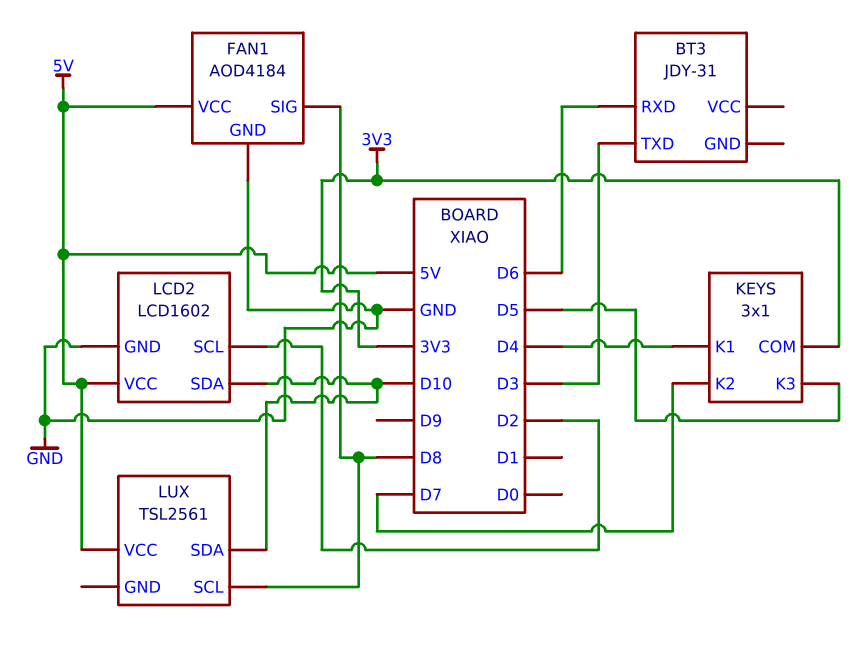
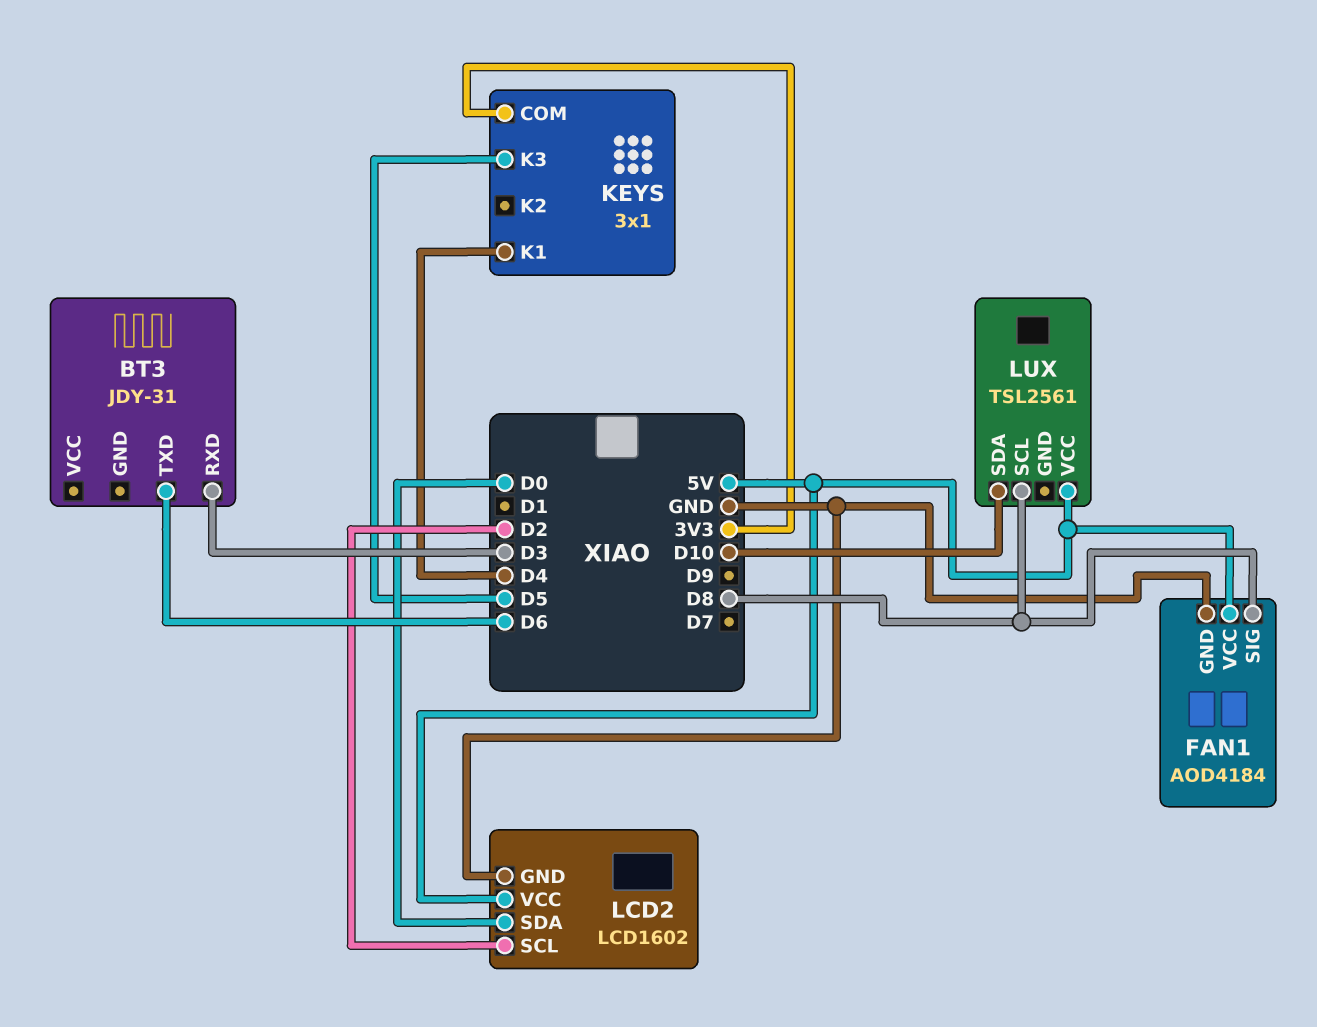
BT3 pin RXD: D6 -> D3
BT3 pin TXD: D3 -> D6
KEYS pin K2: D7 -> none
LCD2 pin SDA: D10 -> D0

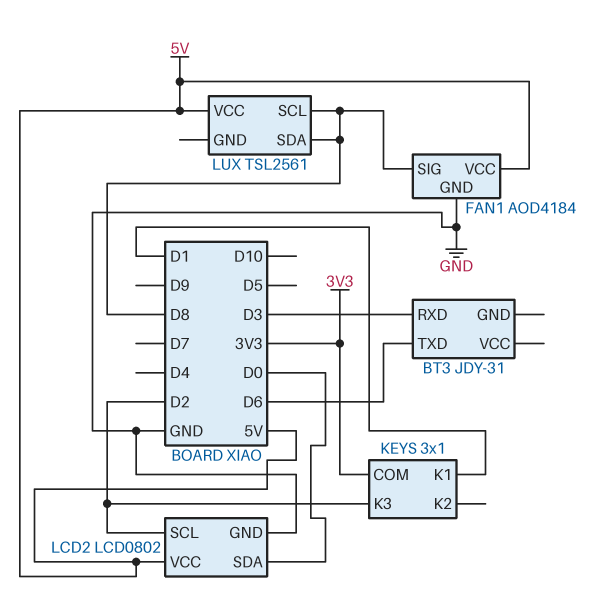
KEYS pin K1: D4 -> D1
KEYS pin K3: D5 -> D2
LCD2: LCD1602 -> LCD0802
LUX pin SDA: D10 -> D8

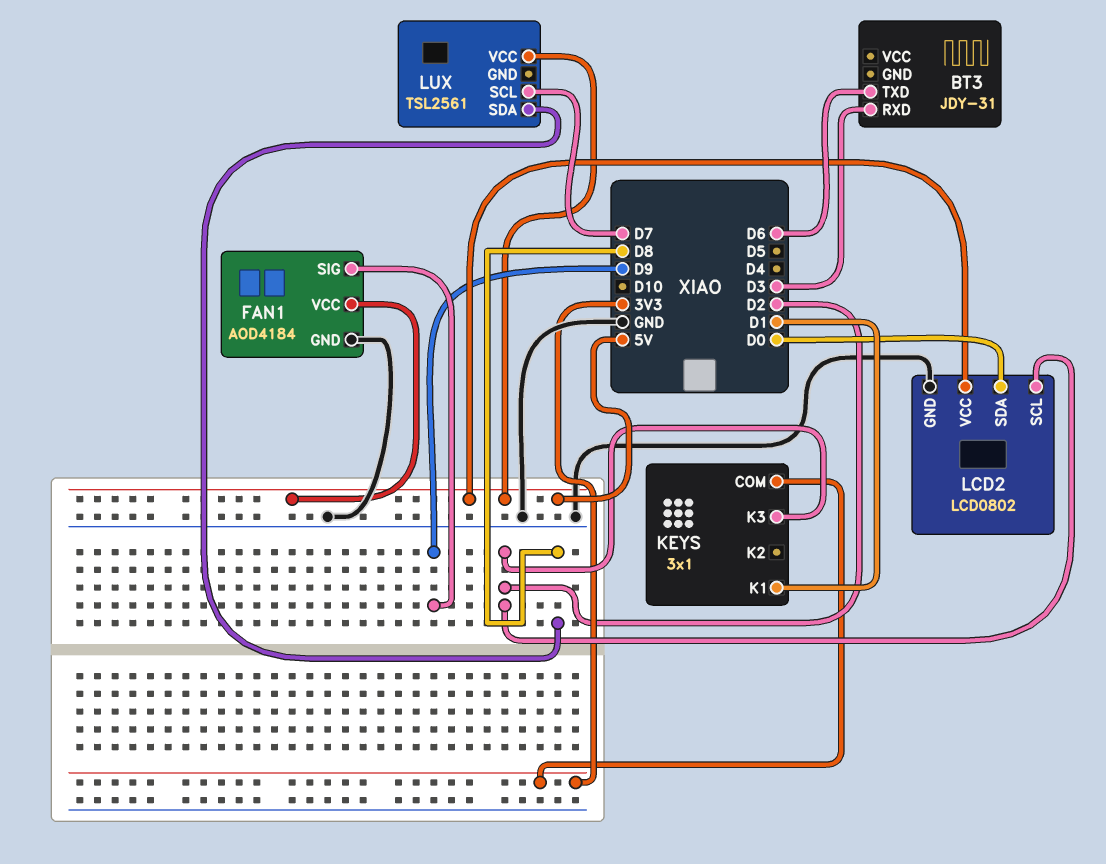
FAN1 pin SIG: D8 -> D9
LUX pin SCL: D8 -> D7

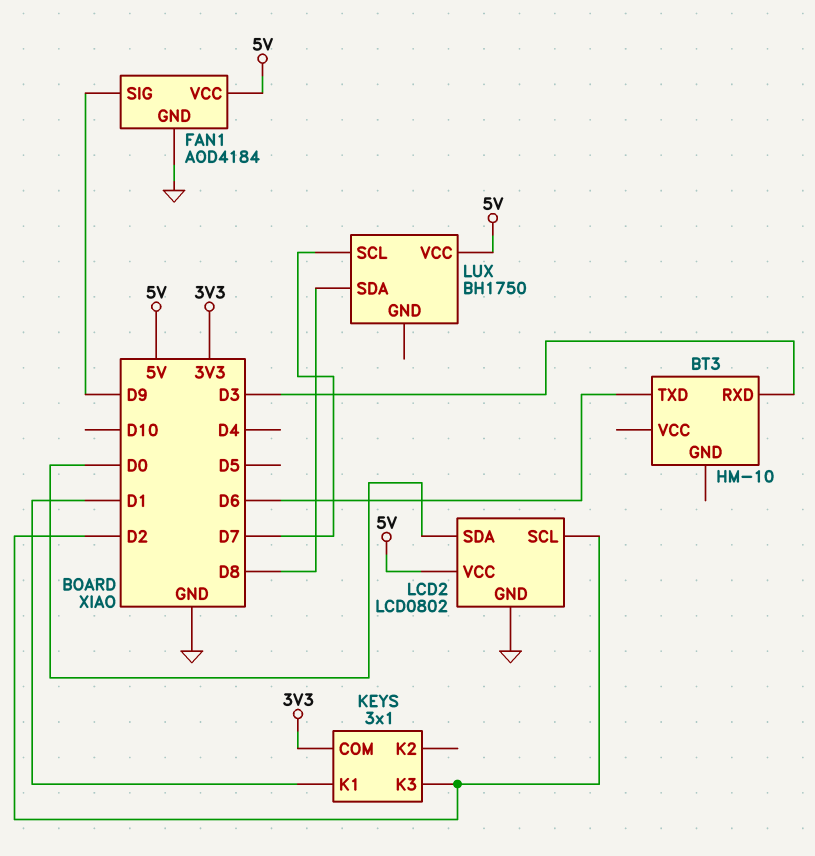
BT3: JDY-31 -> HM-10
LUX: TSL2561 -> BH1750

